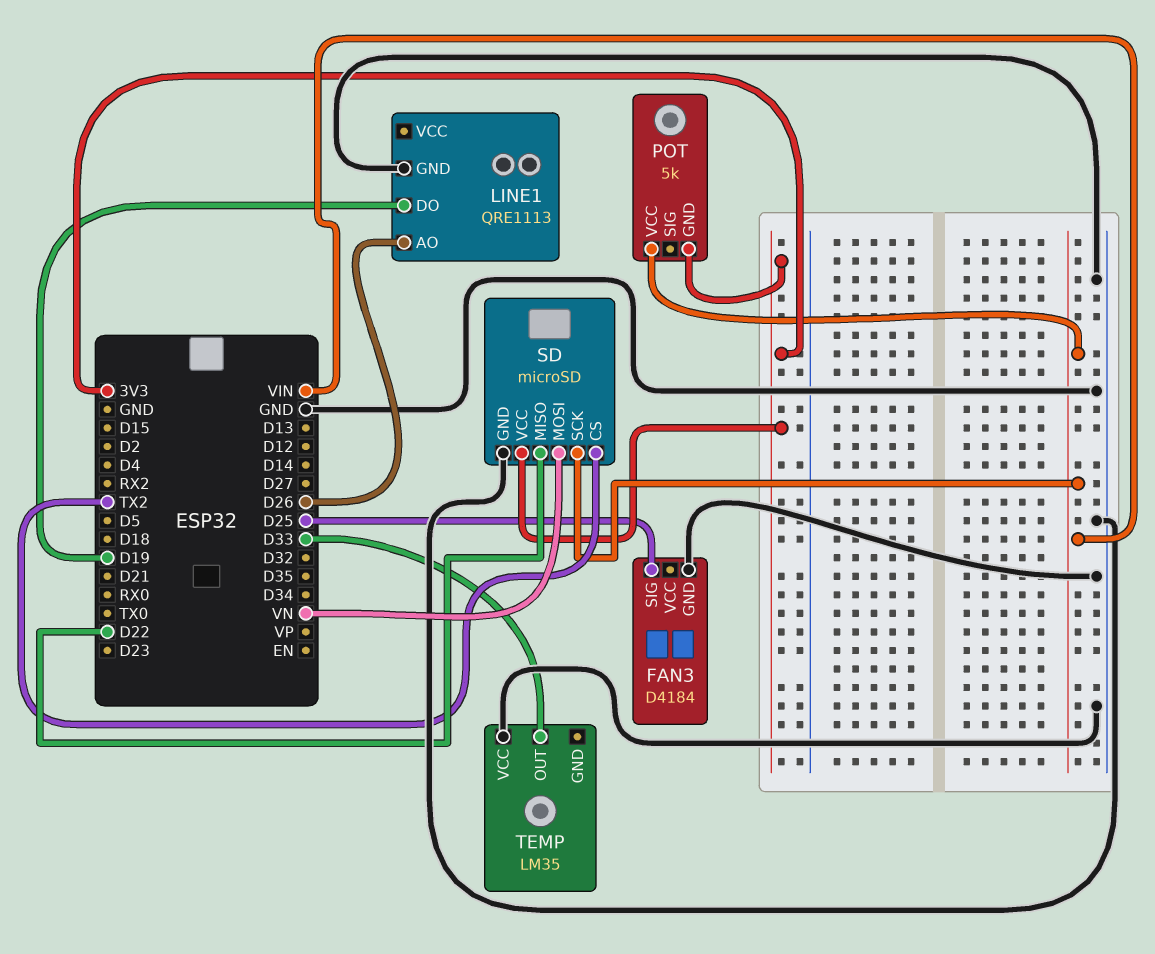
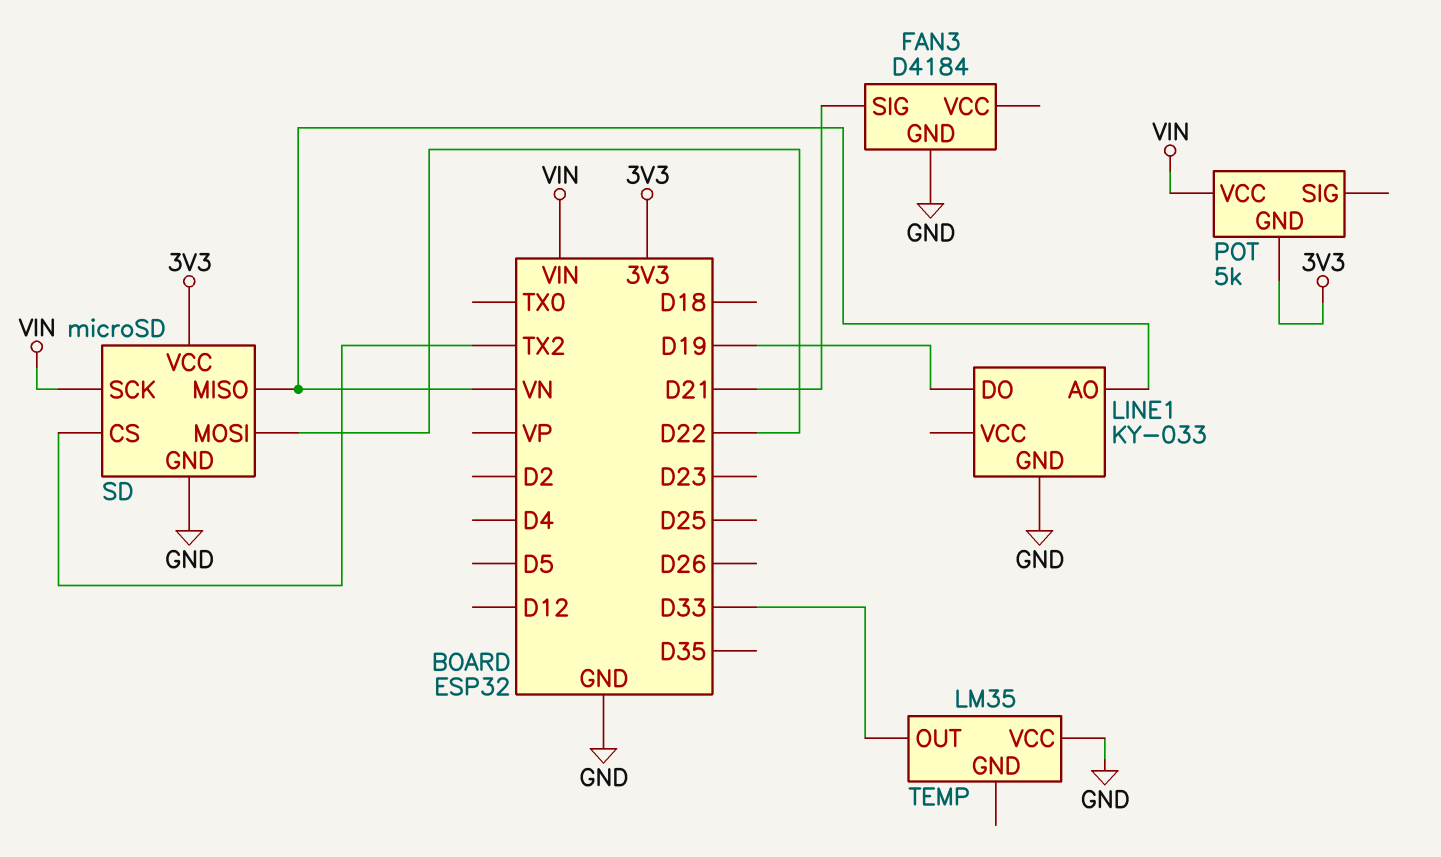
FAN3 pin SIG: D25 -> D21
LINE1: QRE1113 -> KY-033
LINE1 pin AO: D26 -> VN
SD pin MISO: D22 -> VN
SD pin MOSI: VN -> D22

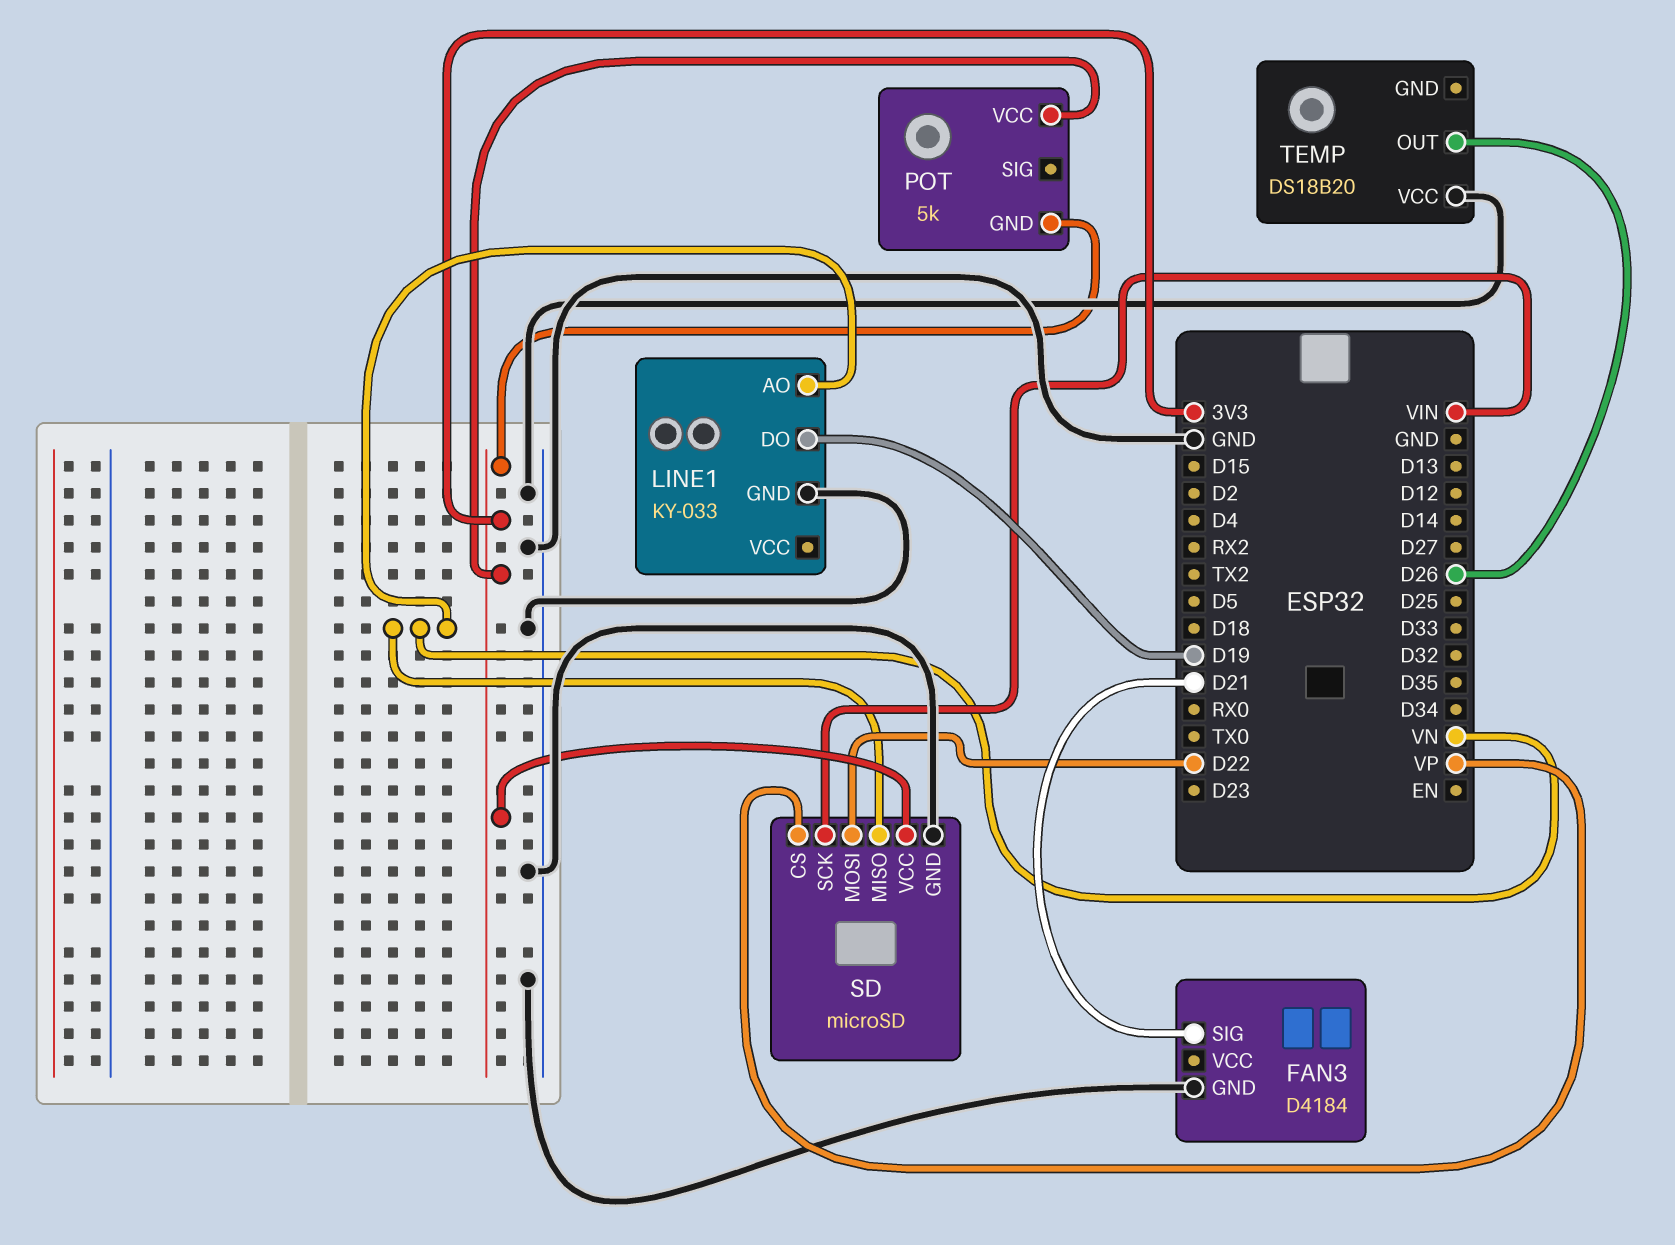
POT pin VCC: VIN -> 3V3
SD pin CS: TX2 -> VP
TEMP: LM35 -> DS18B20
TEMP pin OUT: D33 -> D26

